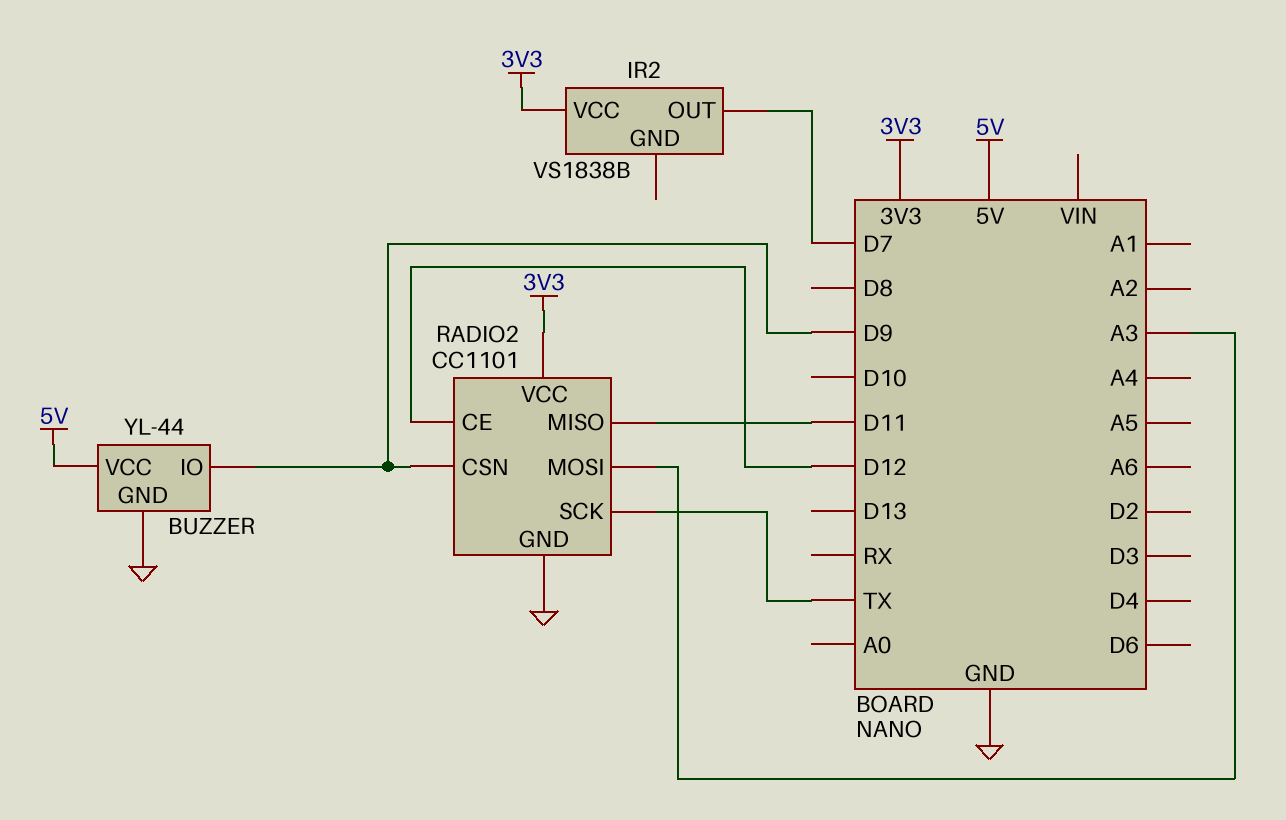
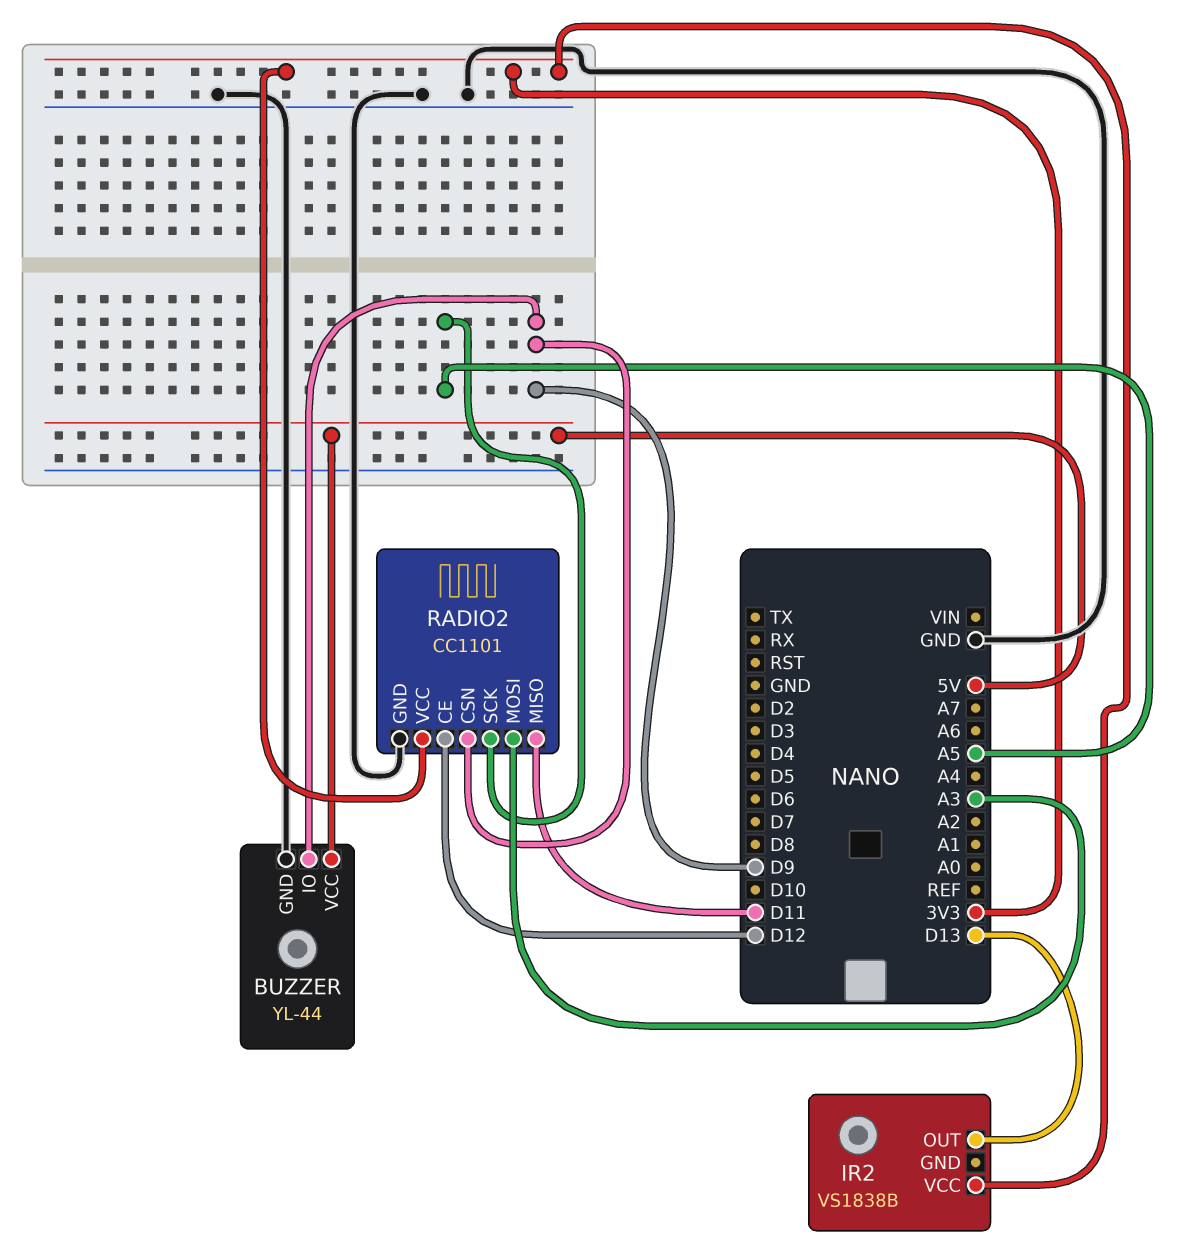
IR2 pin OUT: D7 -> D13
RADIO2 pin SCK: TX -> A5

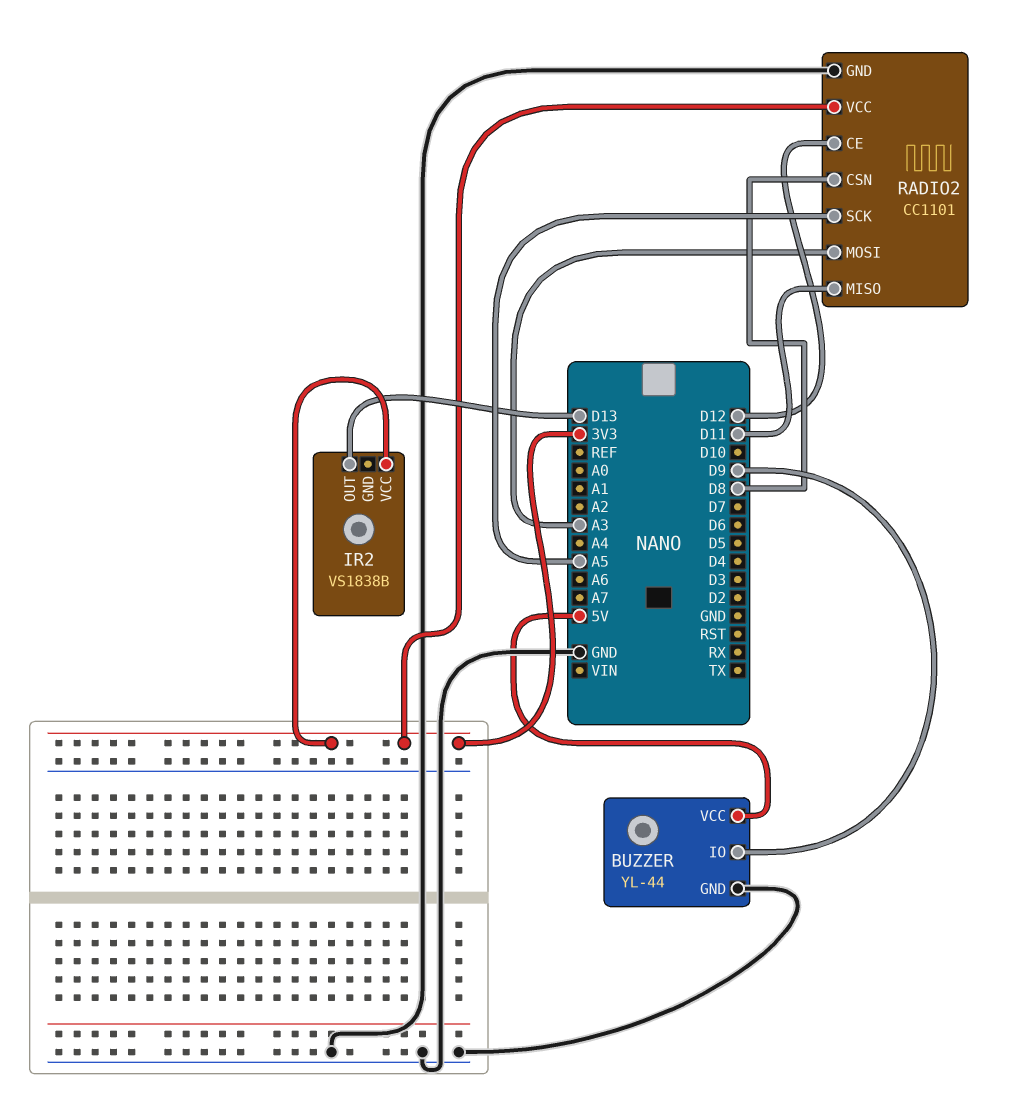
RADIO2 pin CSN: D9 -> D8

